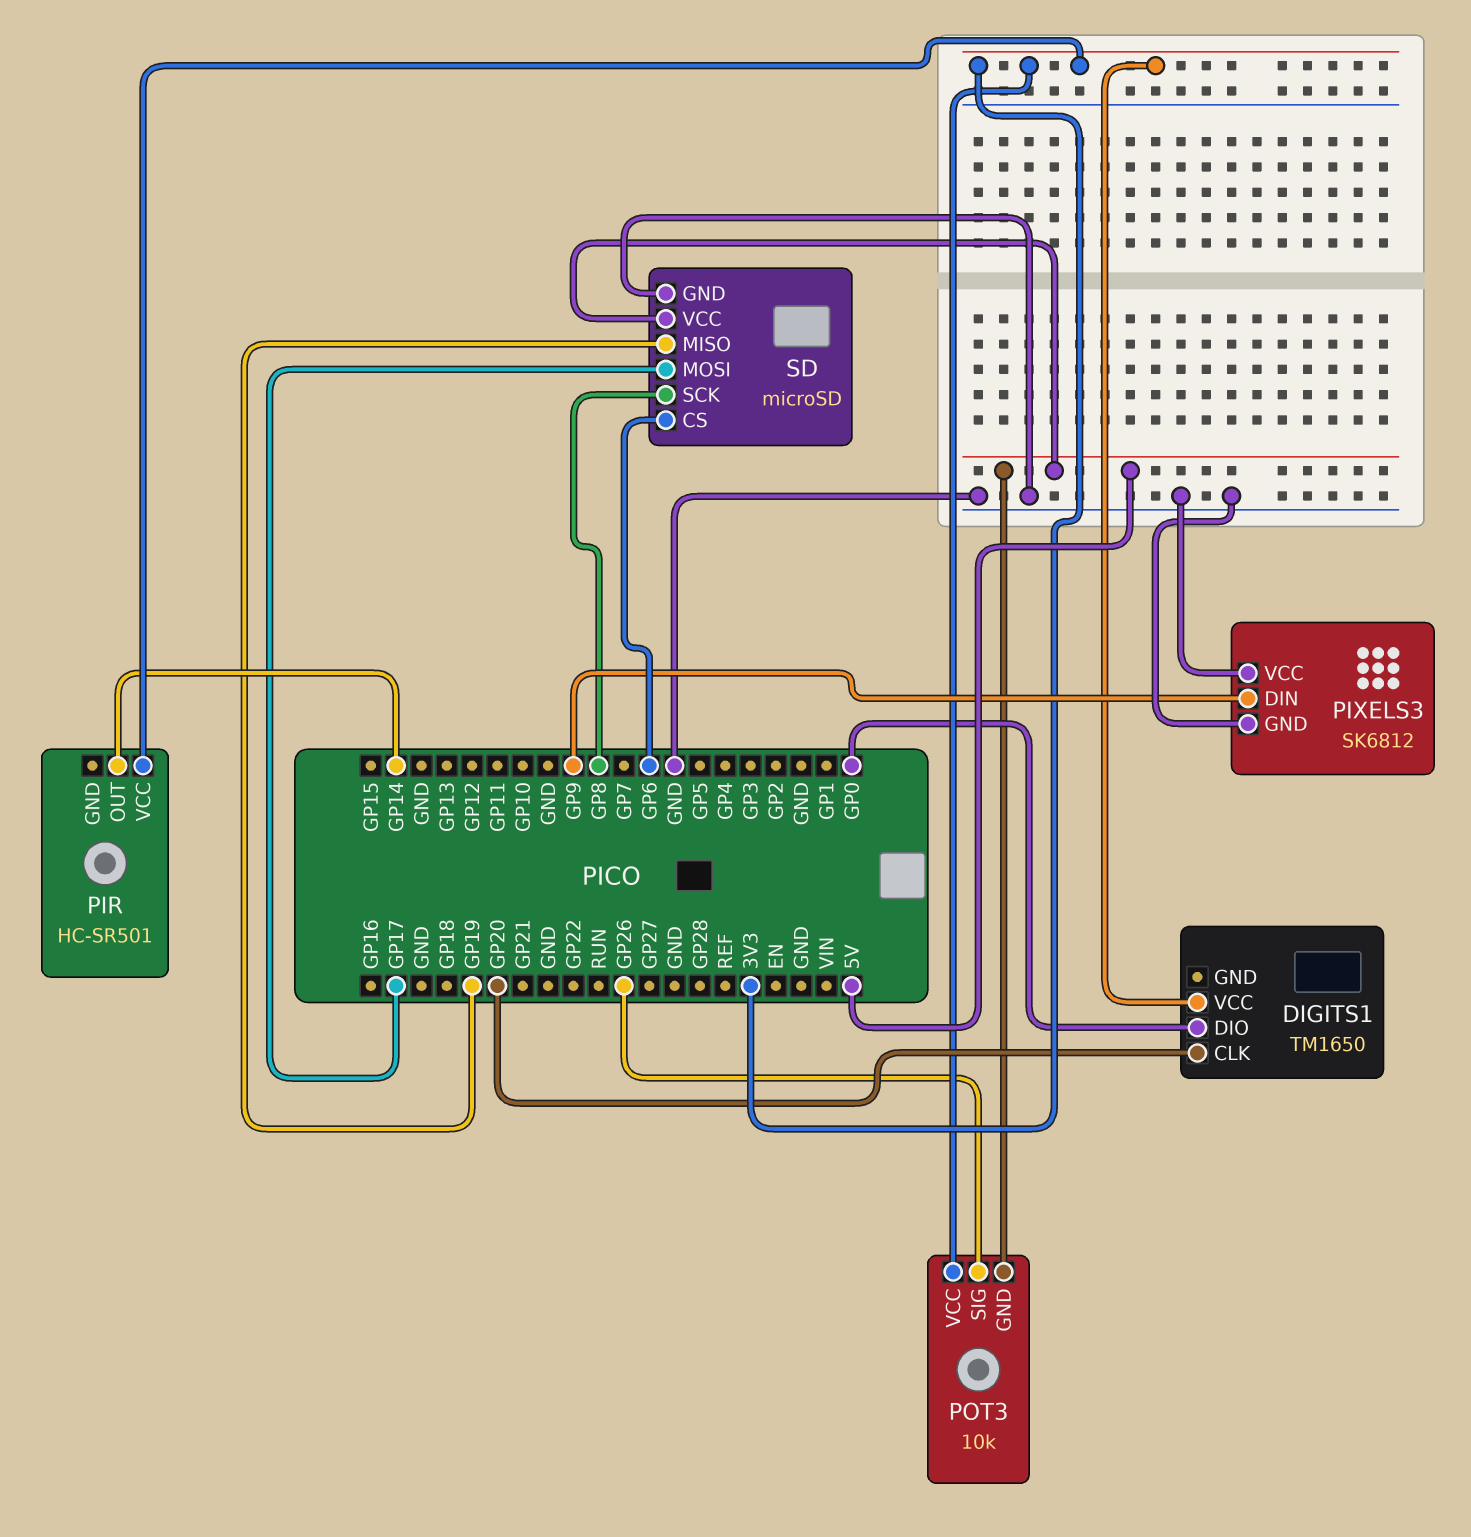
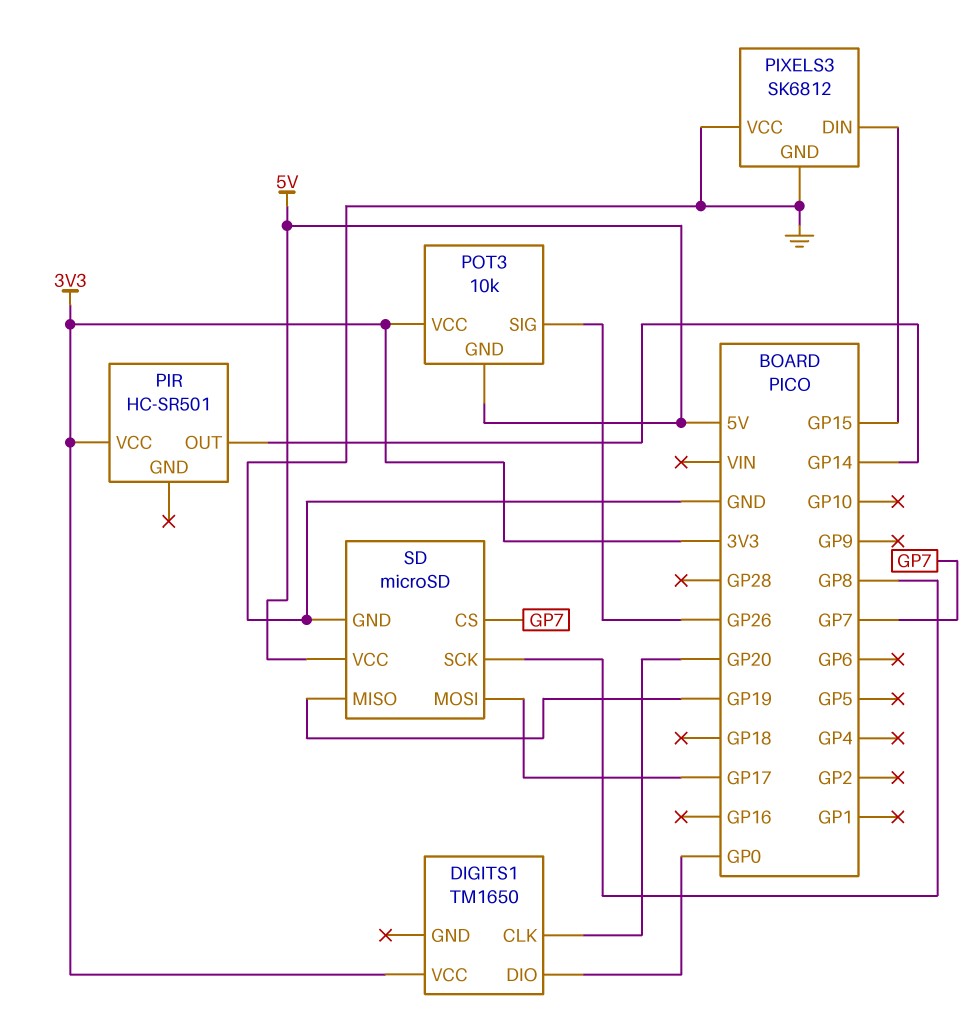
PIXELS3 pin DIN: GP9 -> GP15
SD pin CS: GP6 -> GP7

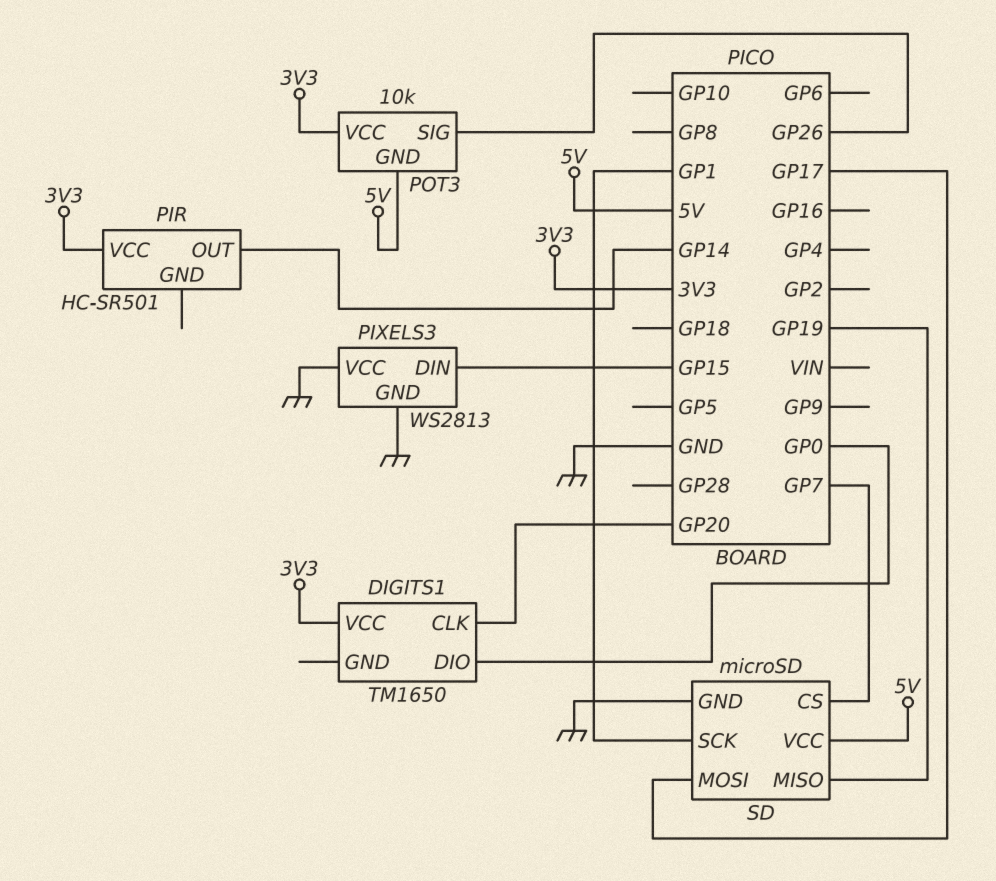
PIXELS3: SK6812 -> WS2813
SD pin SCK: GP8 -> GP1

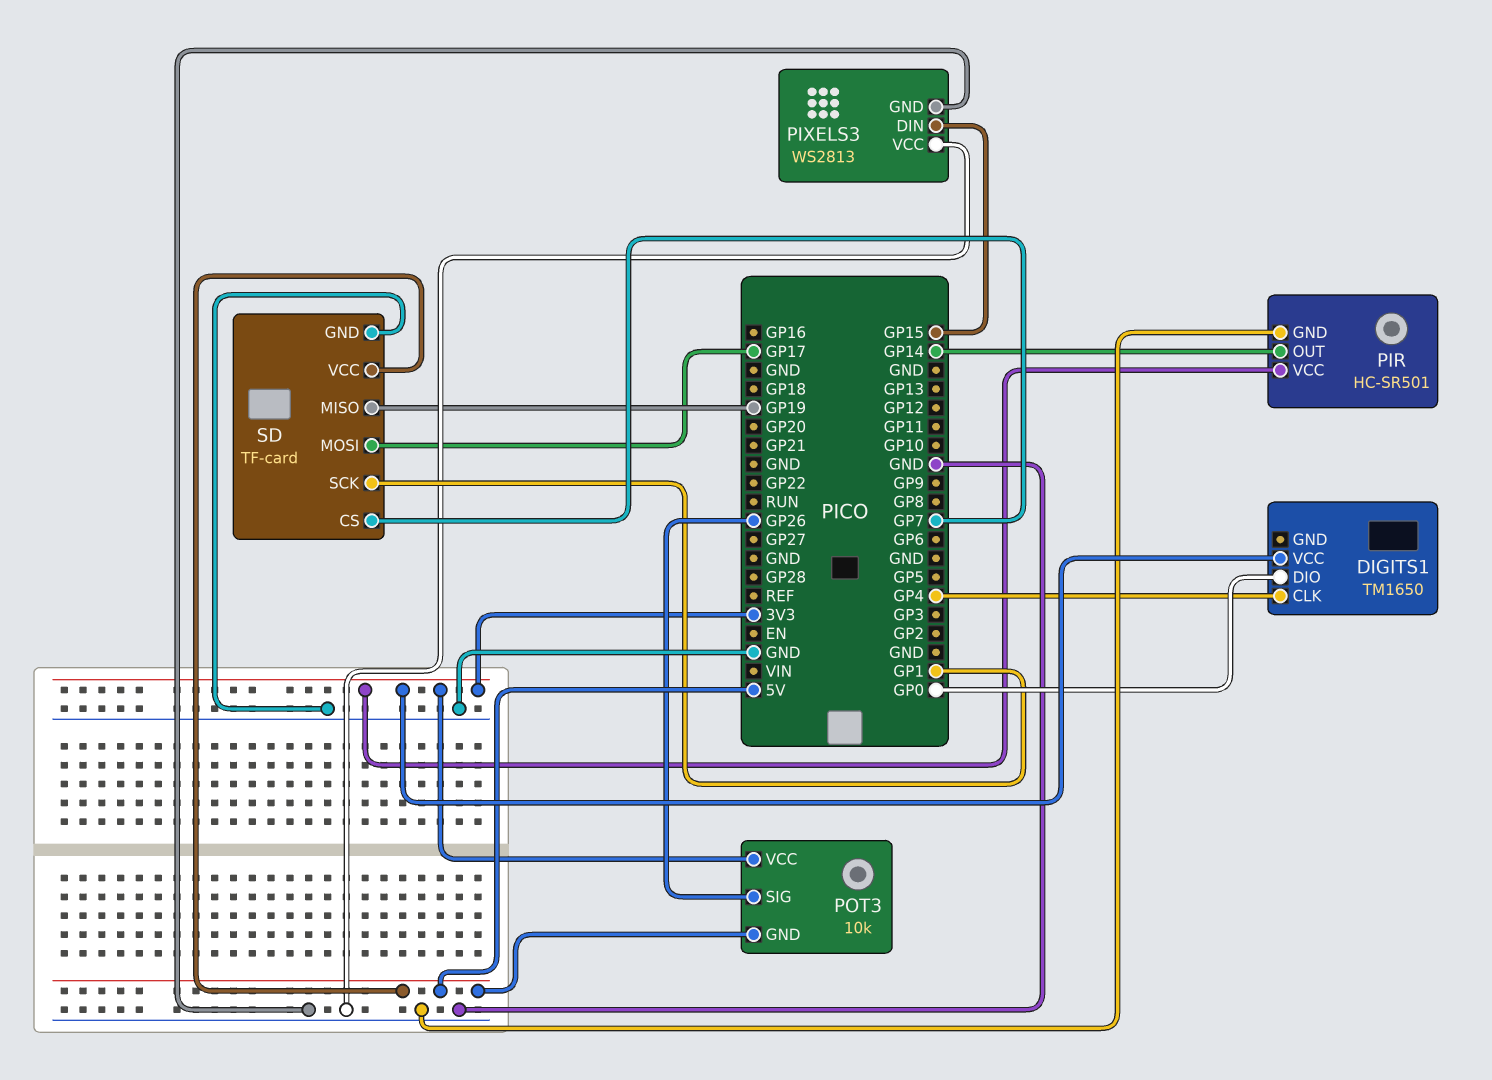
DIGITS1 pin CLK: GP20 -> GP4
PIR pin GND: none -> GND
SD: microSD -> TF-card

